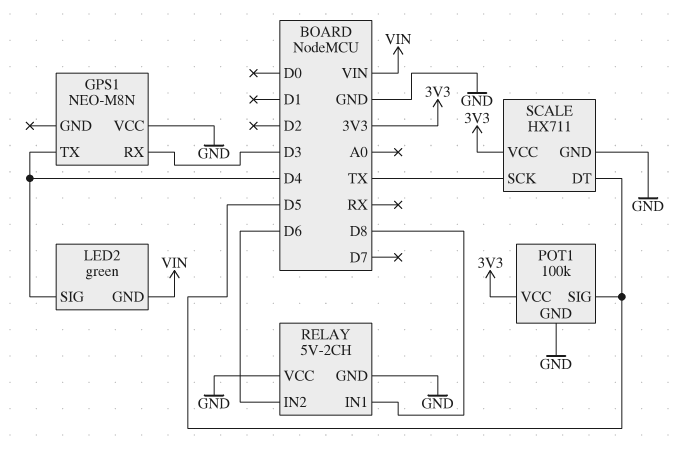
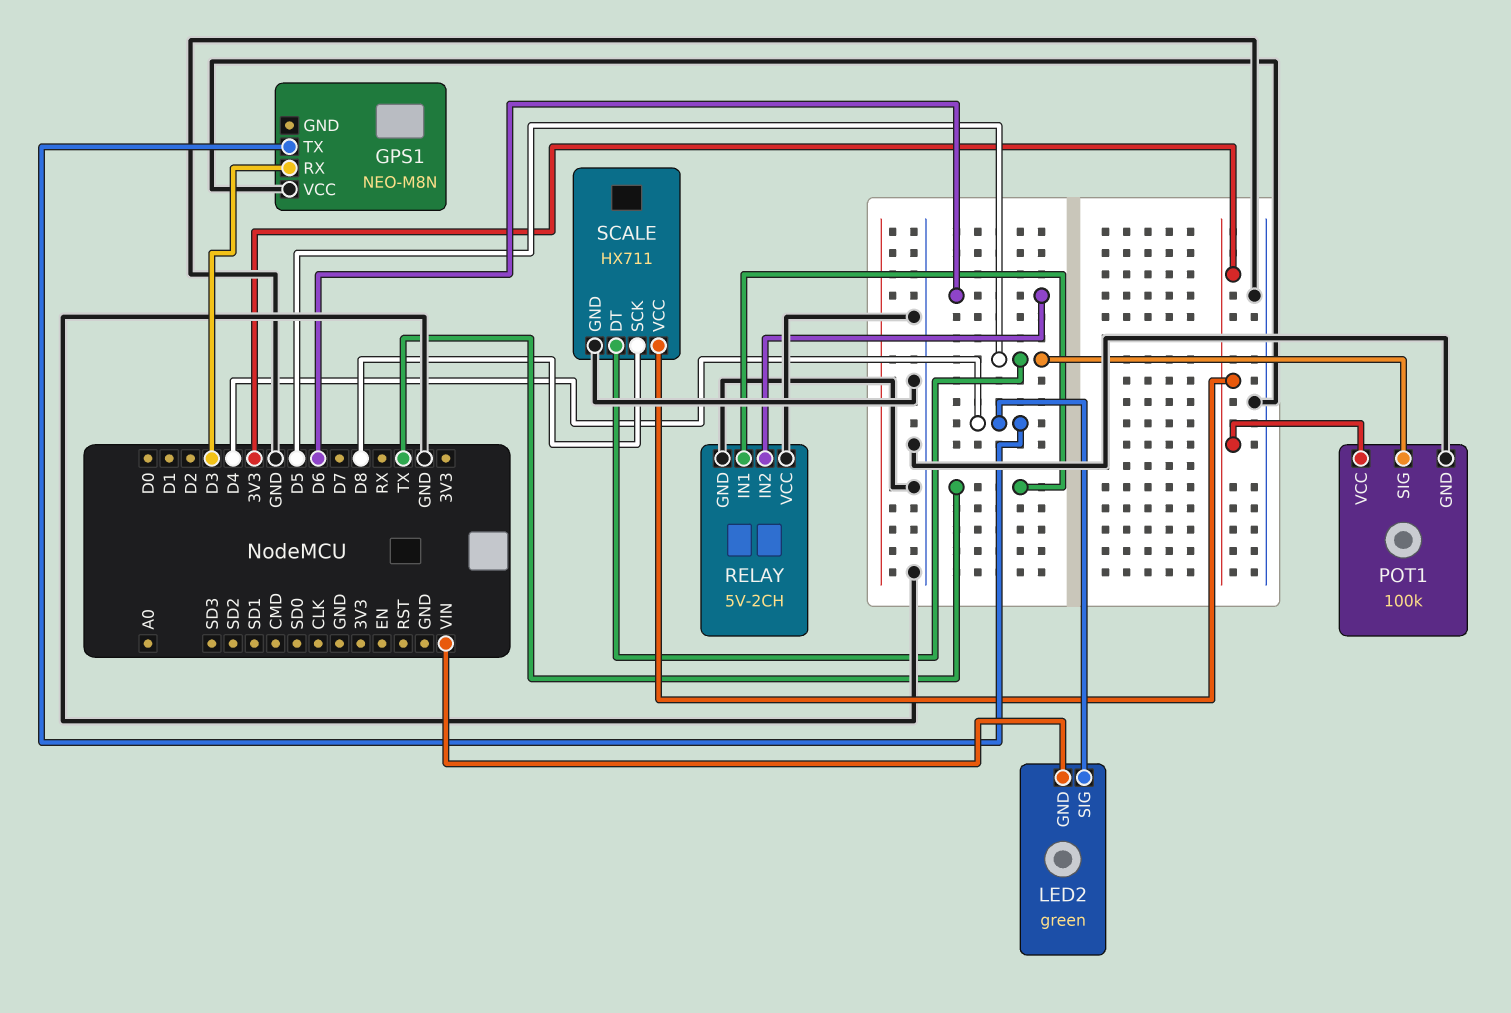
RELAY pin IN1: D8 -> TX
SCALE pin SCK: TX -> D8

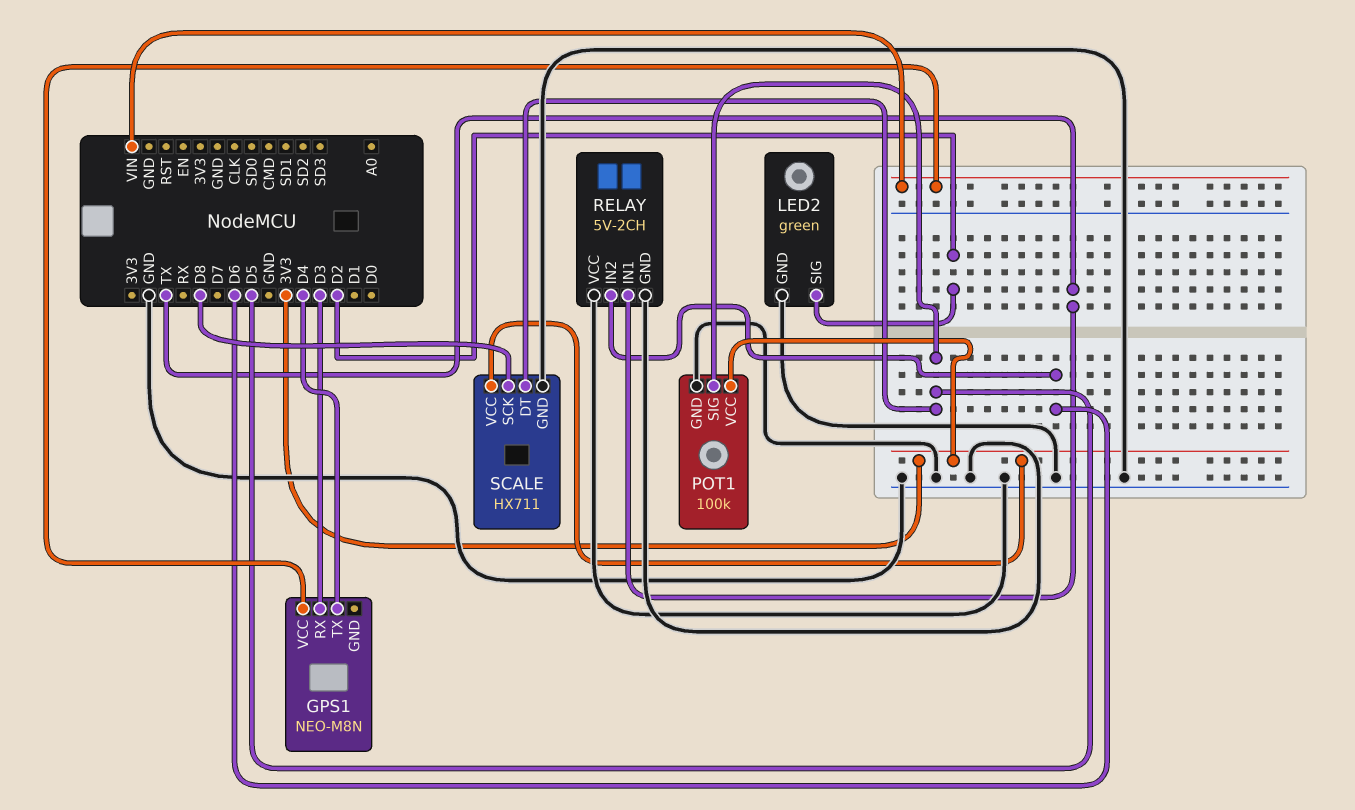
GPS1 pin VCC: GND -> VIN
LED2 pin GND: VIN -> GND
LED2 pin SIG: D4 -> D2

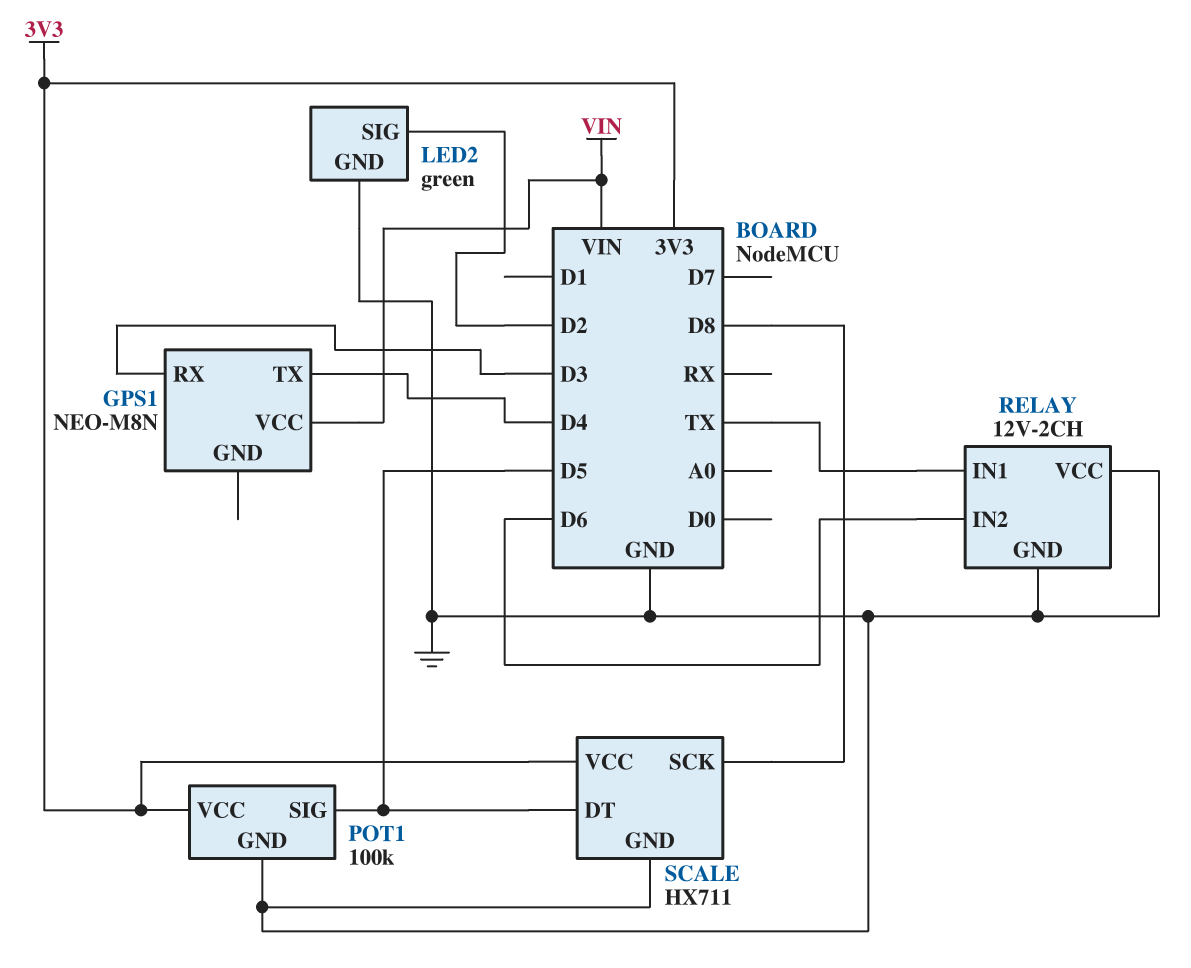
RELAY: 5V-2CH -> 12V-2CH

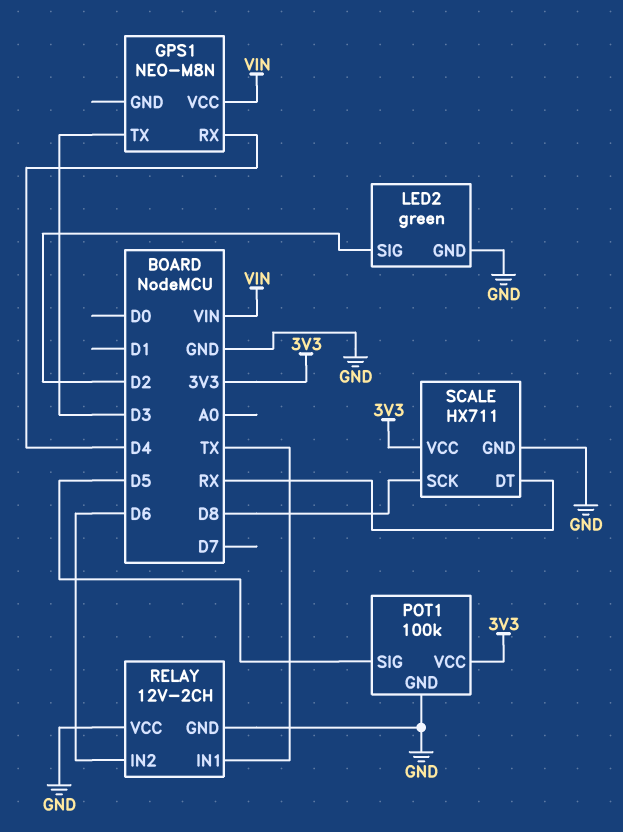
GPS1 pin RX: D3 -> D4
GPS1 pin TX: D4 -> D3
SCALE pin DT: D5 -> RX

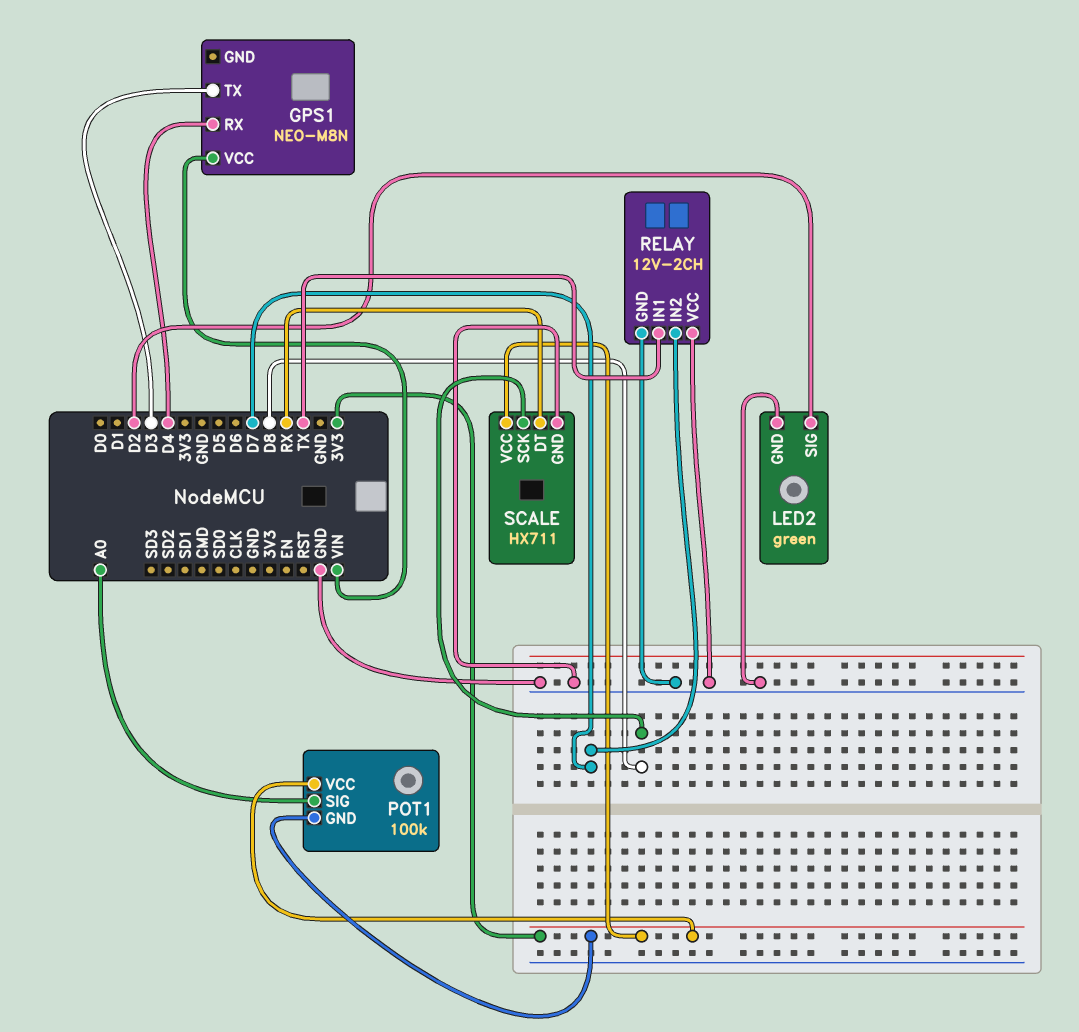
POT1 pin GND: GND -> 3V3
POT1 pin SIG: D5 -> A0
RELAY pin IN2: D6 -> D7

